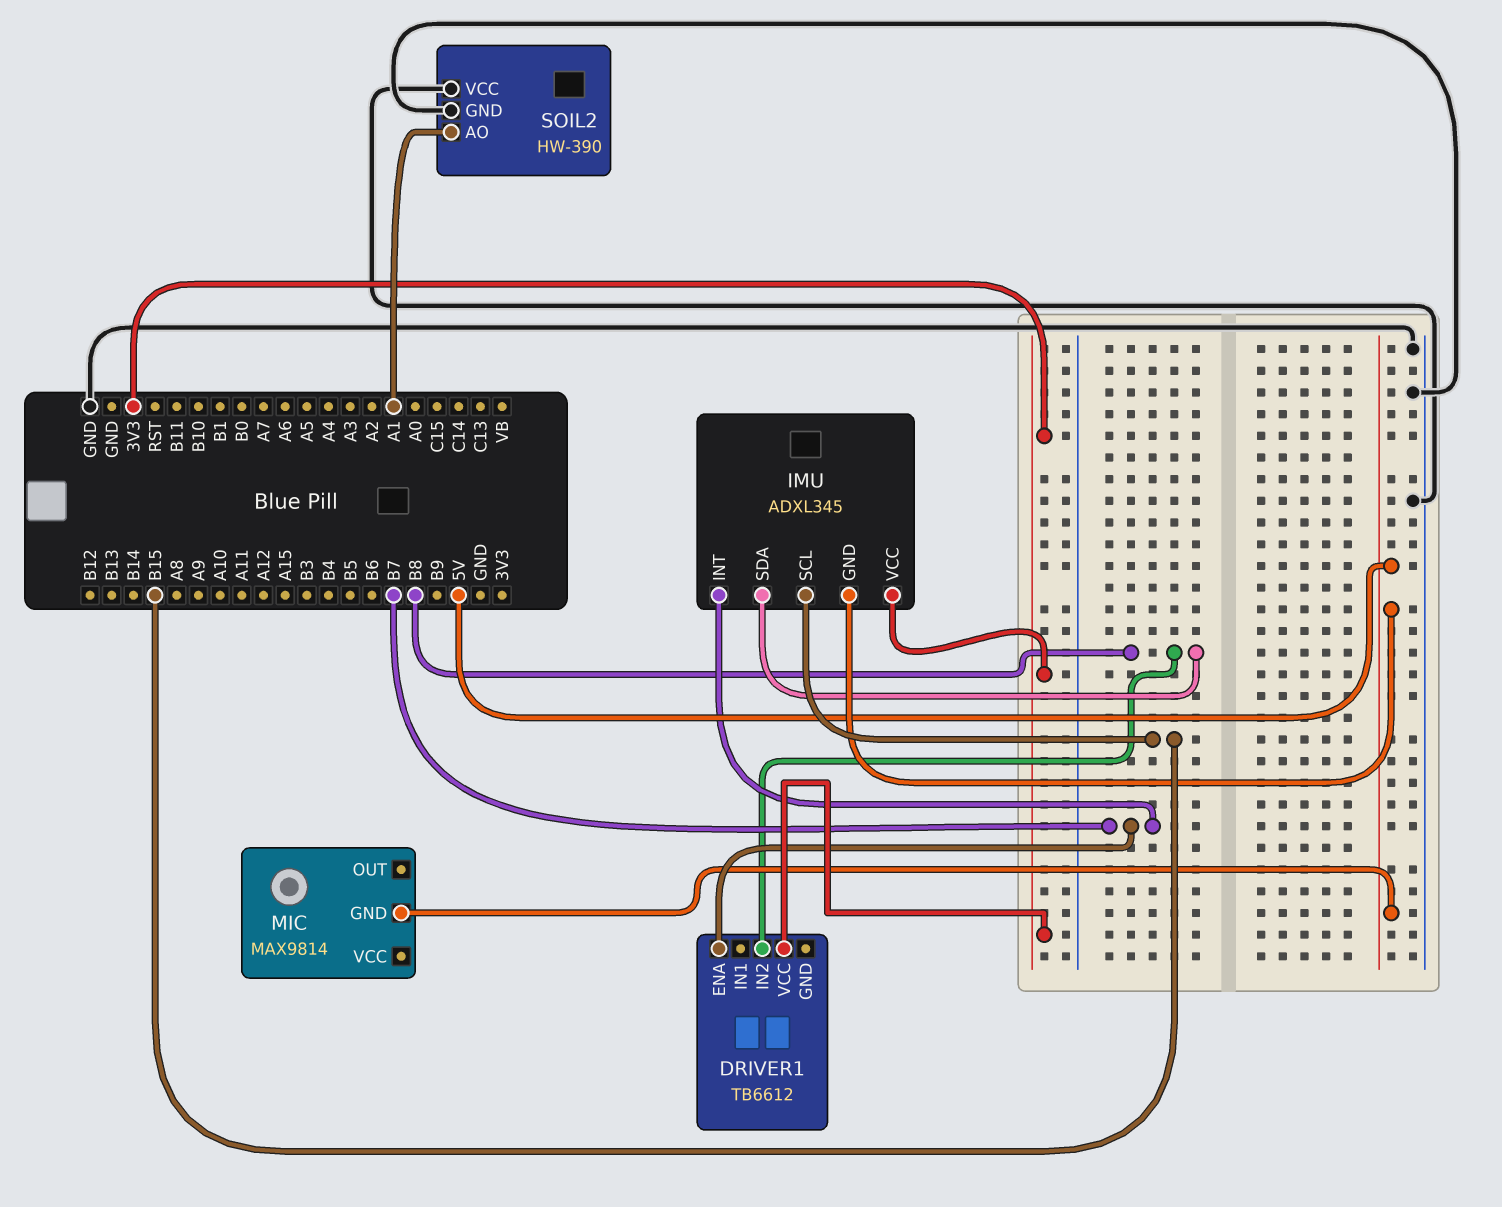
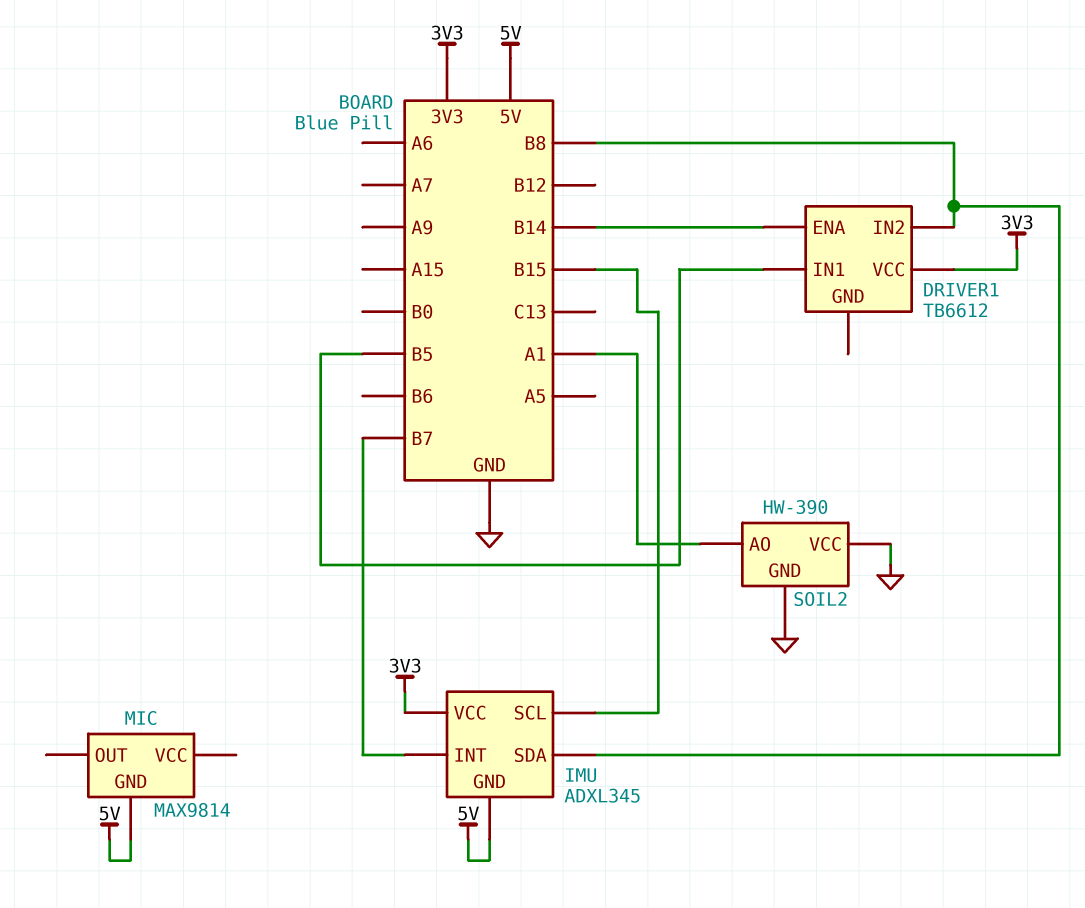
DRIVER1 pin ENA: B7 -> B14
DRIVER1 pin IN1: none -> B5

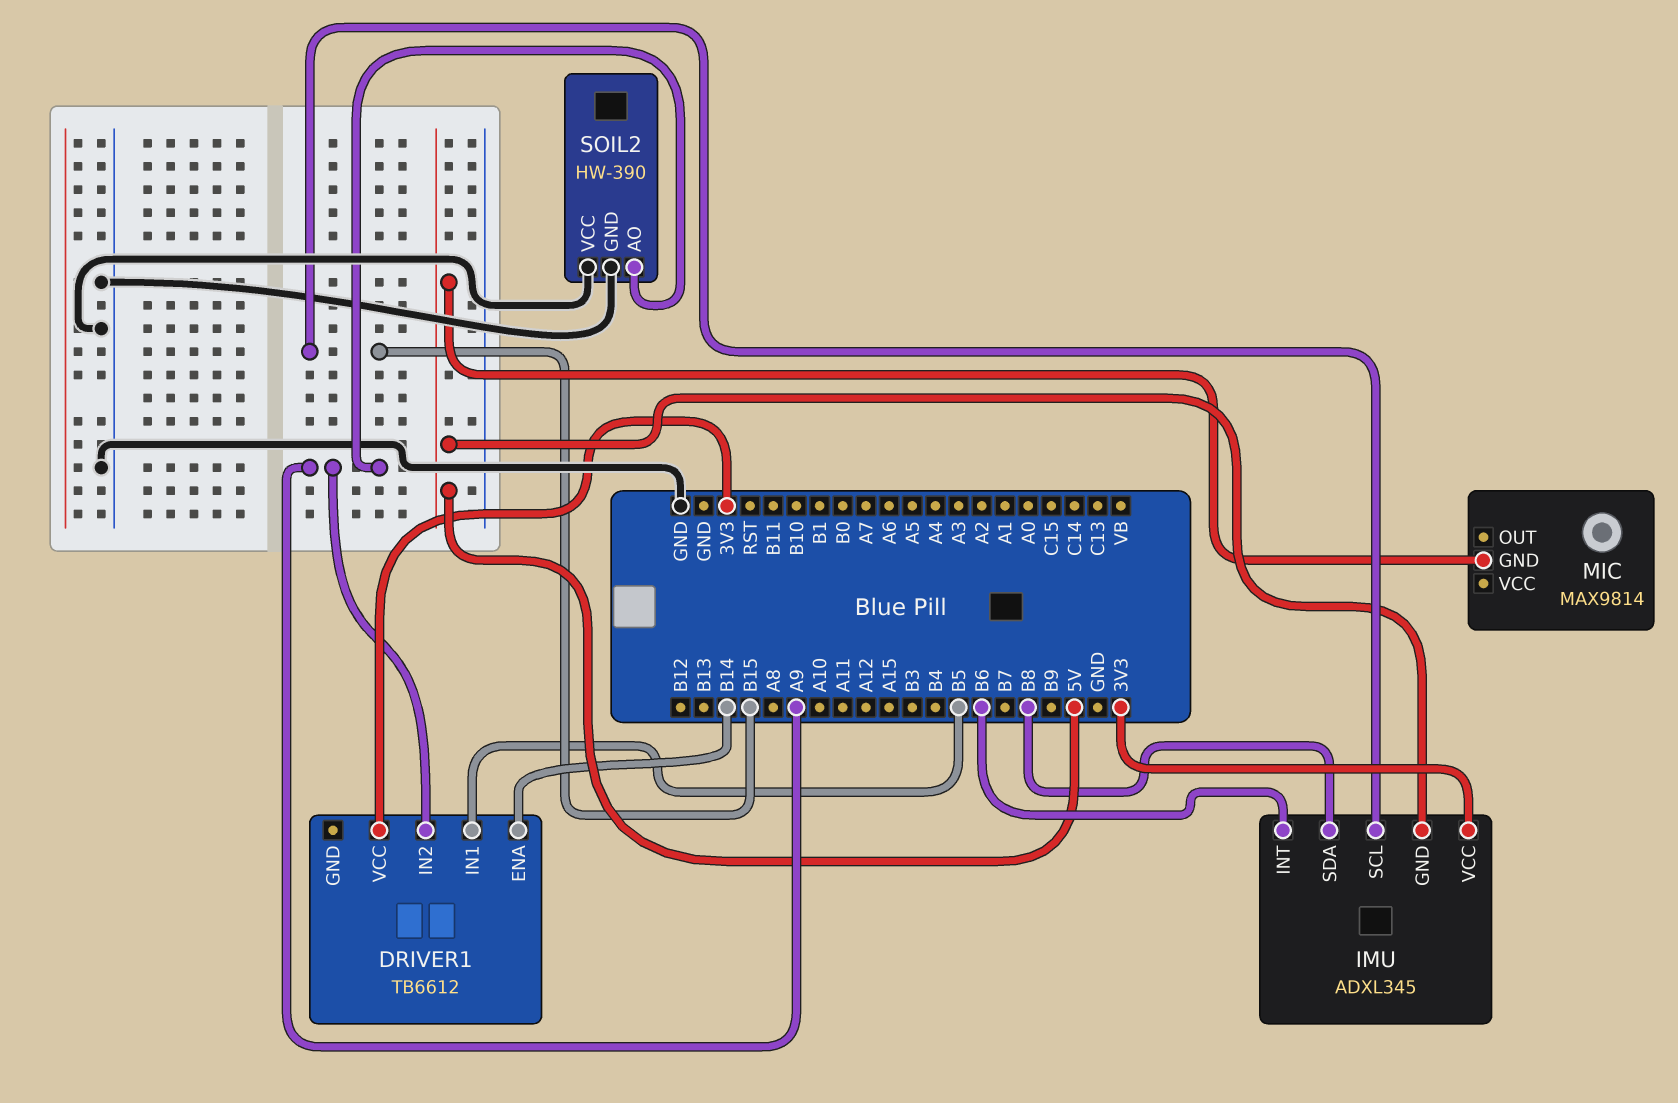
DRIVER1 pin IN2: B8 -> A9
IMU pin INT: B7 -> B6
SOIL2 pin AO: A1 -> A9

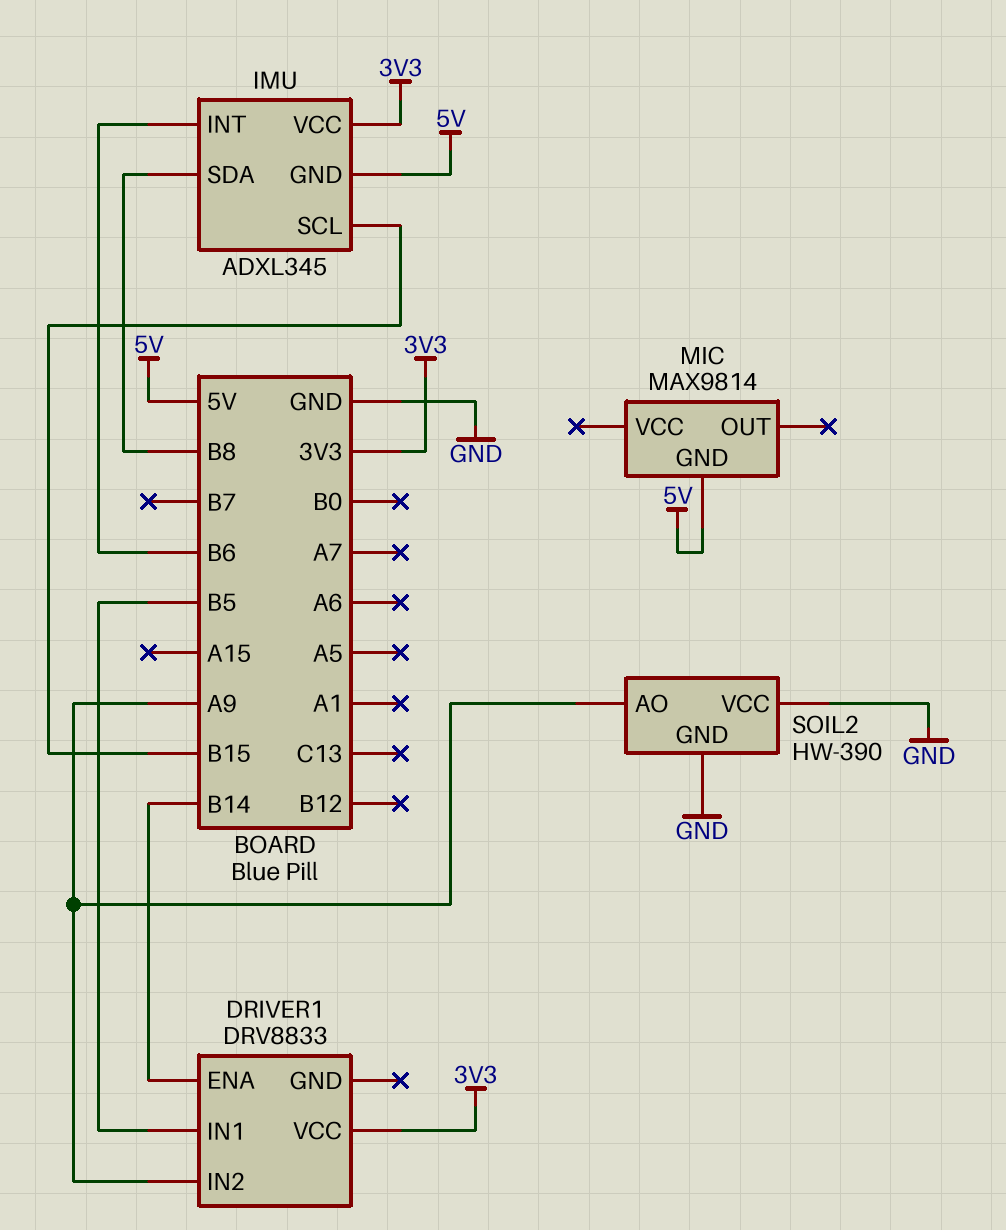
DRIVER1: TB6612 -> DRV8833

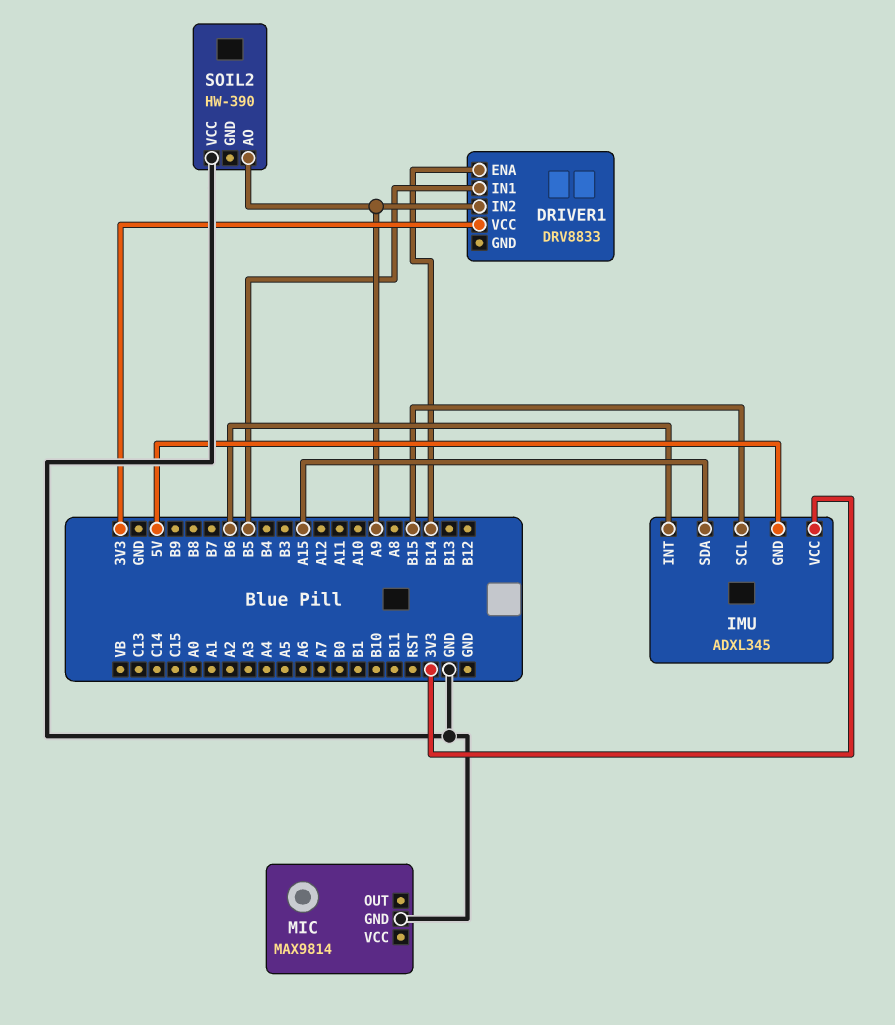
IMU pin SDA: B8 -> A15
MIC pin GND: 5V -> GND
SOIL2 pin GND: GND -> none

